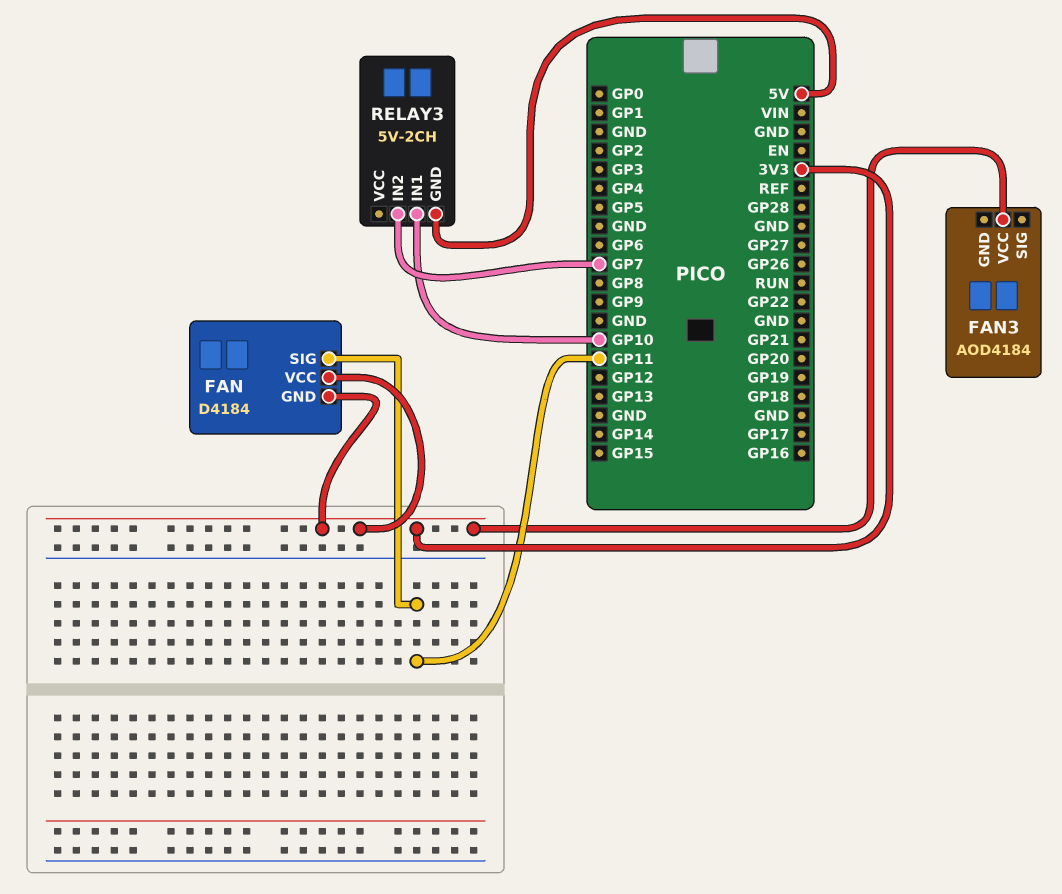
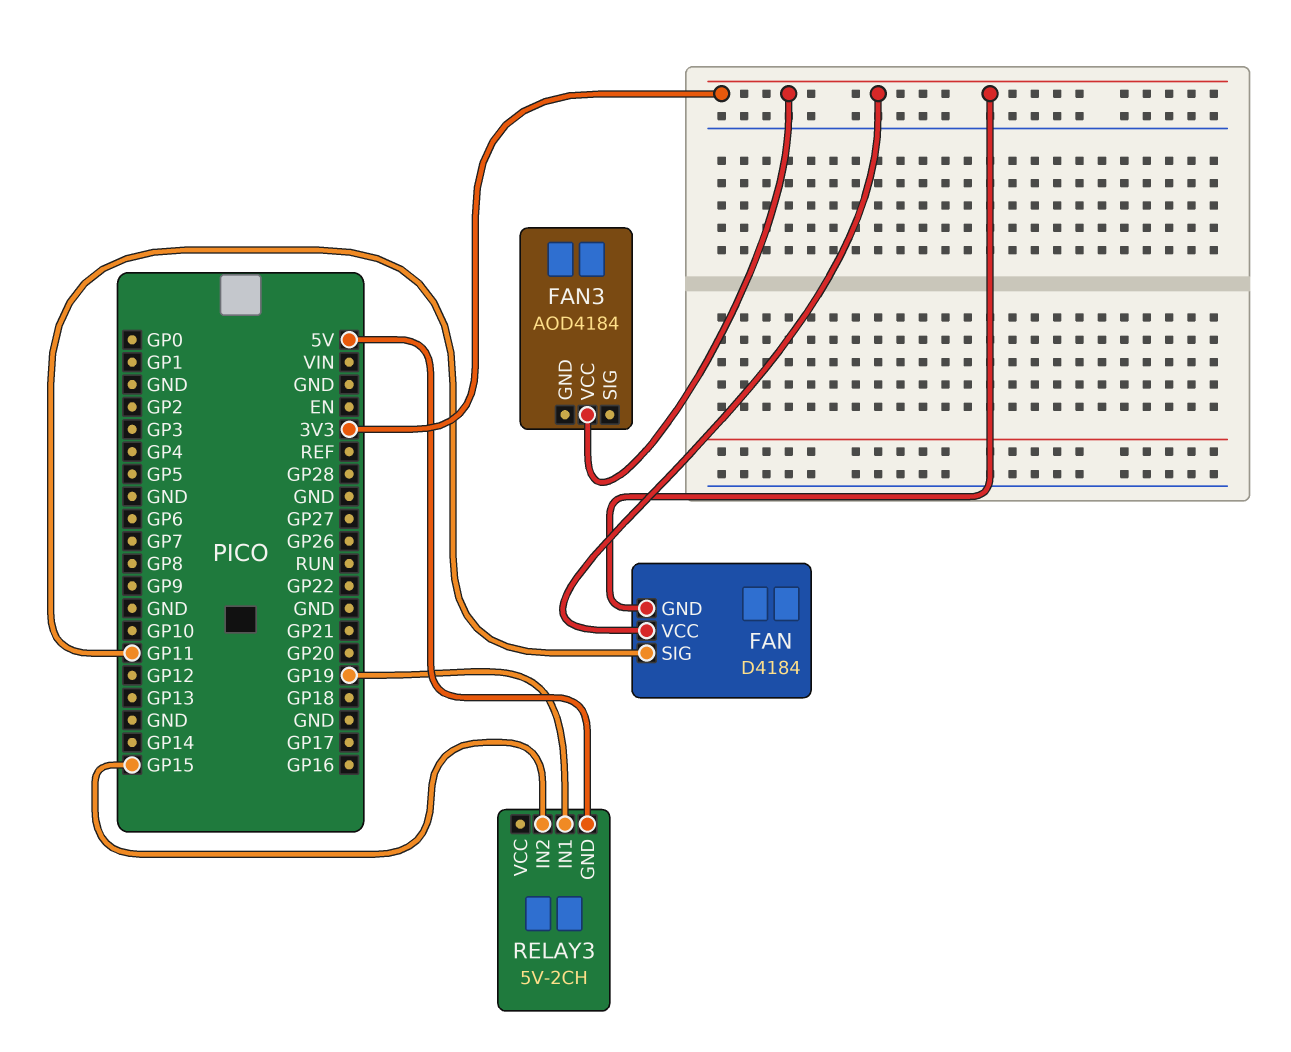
RELAY3 pin IN1: GP10 -> GP19
RELAY3 pin IN2: GP7 -> GP15

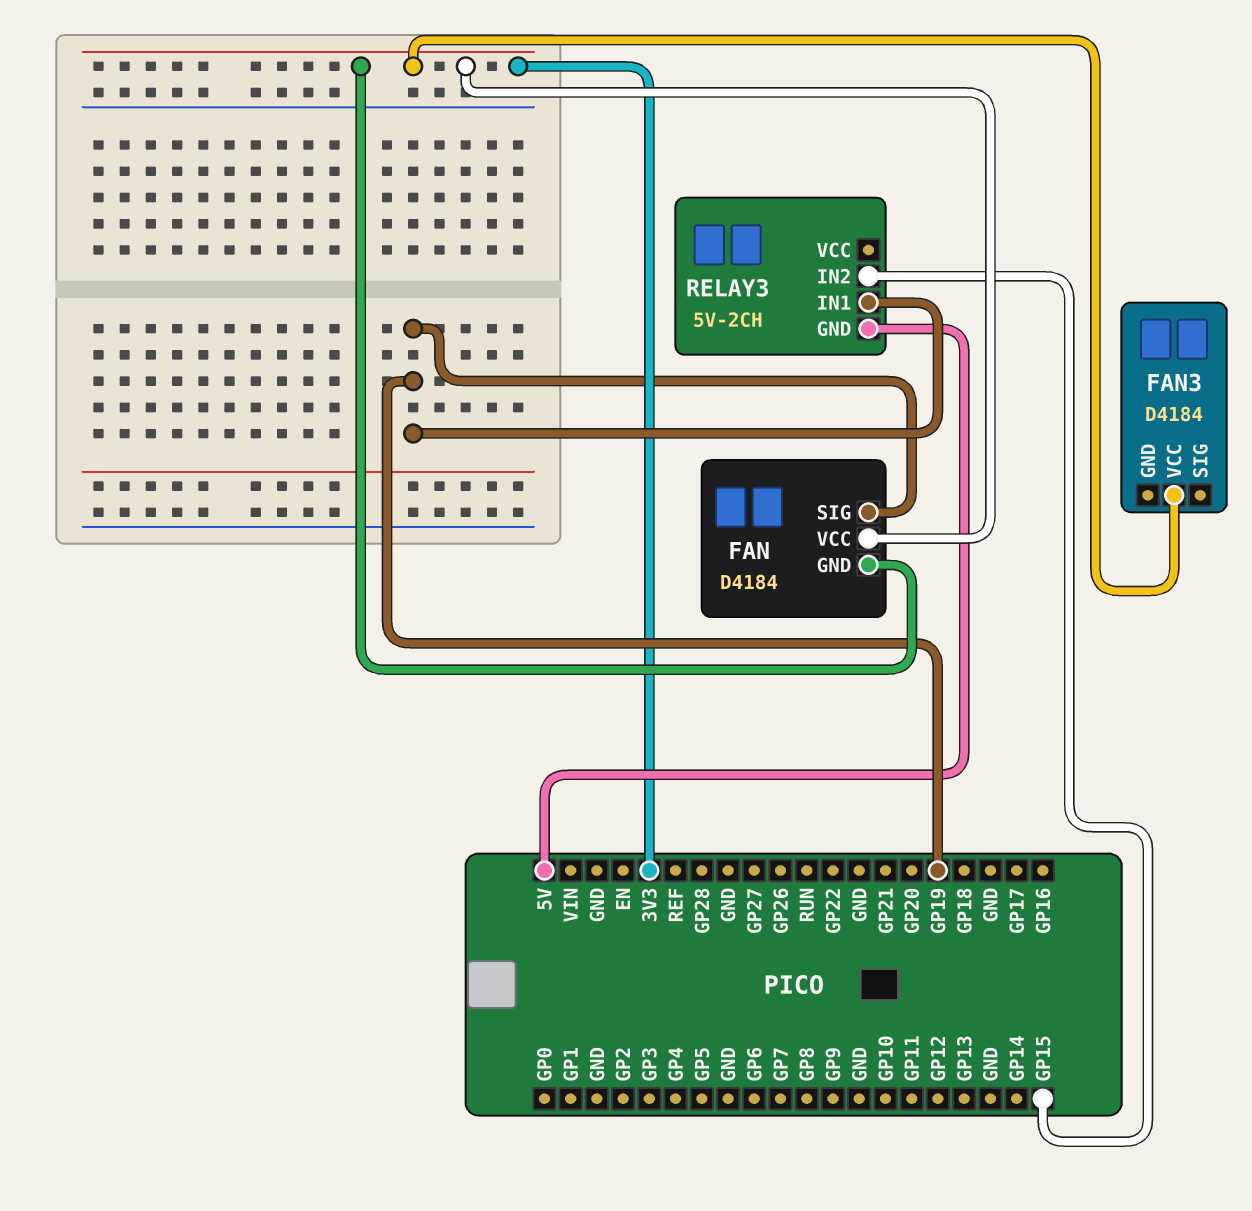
FAN pin SIG: GP11 -> GP19
FAN3: AOD4184 -> D4184

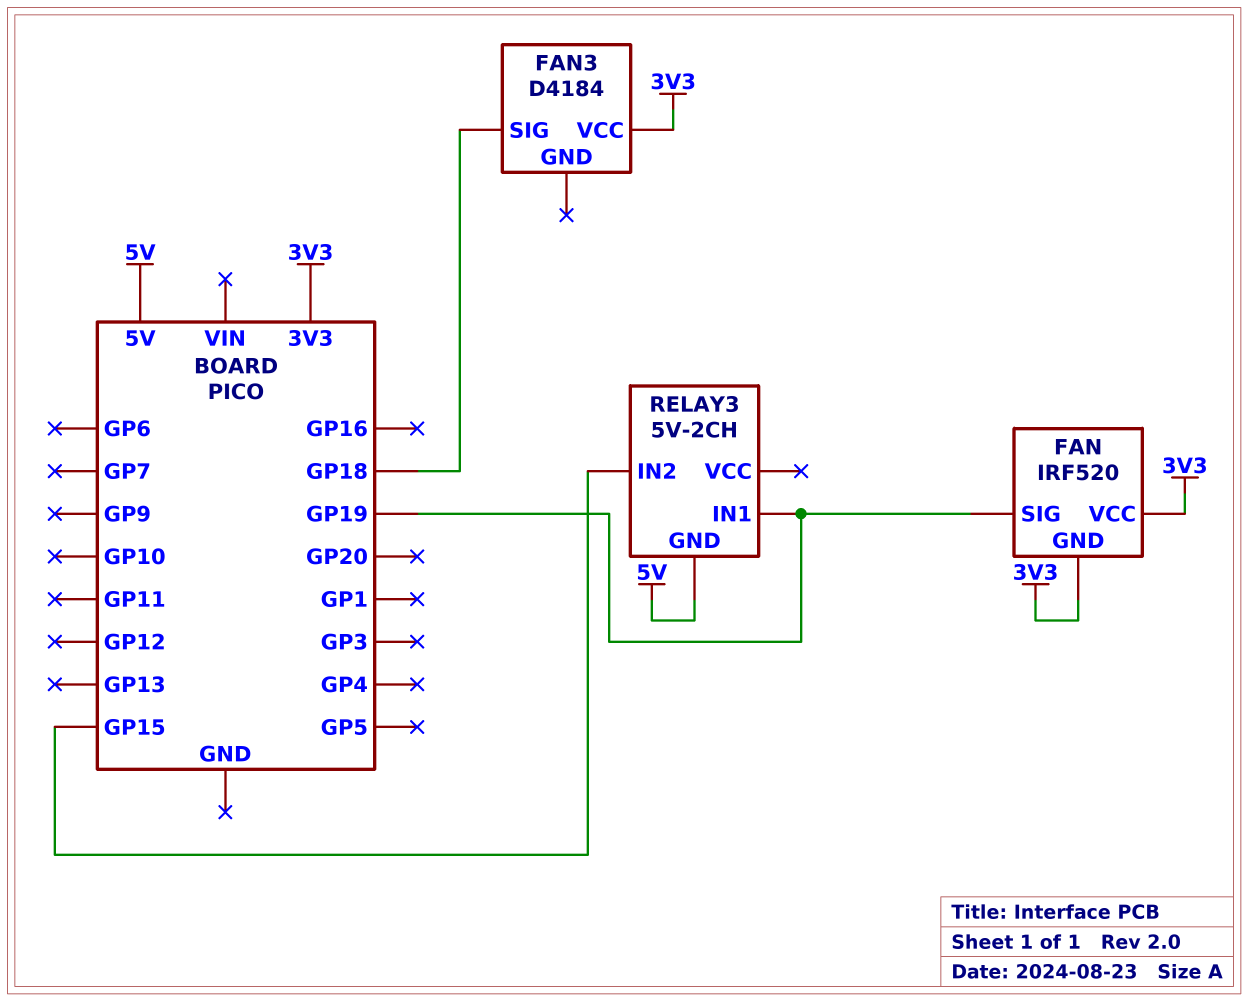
FAN: D4184 -> IRF520
FAN3 pin SIG: none -> GP18

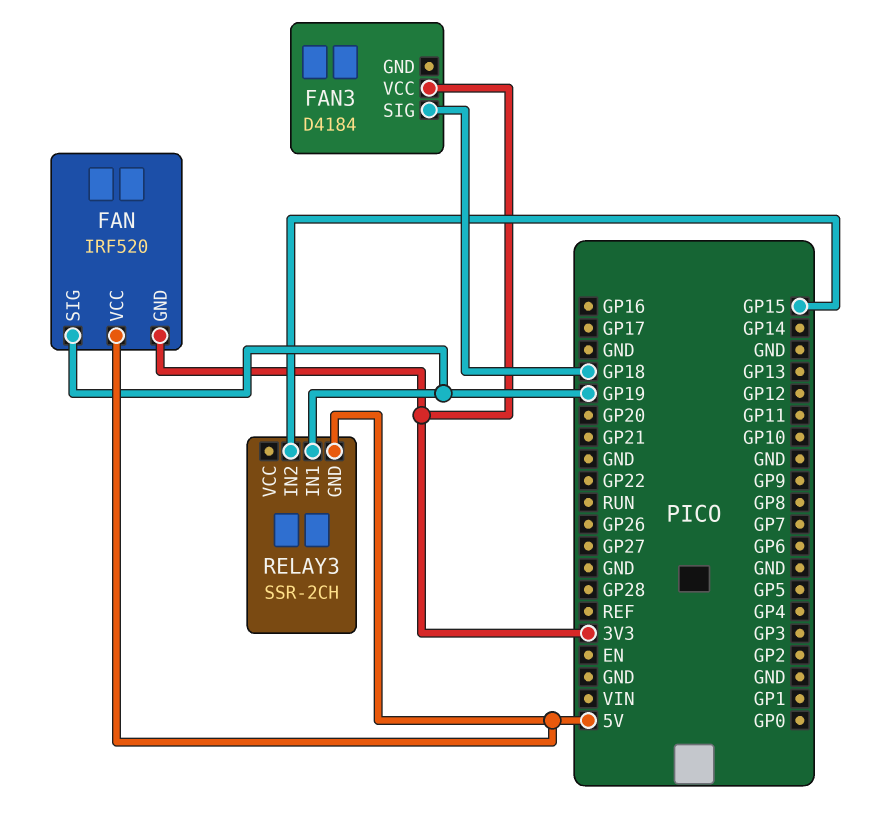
FAN pin VCC: 3V3 -> 5V
RELAY3: 5V-2CH -> SSR-2CH

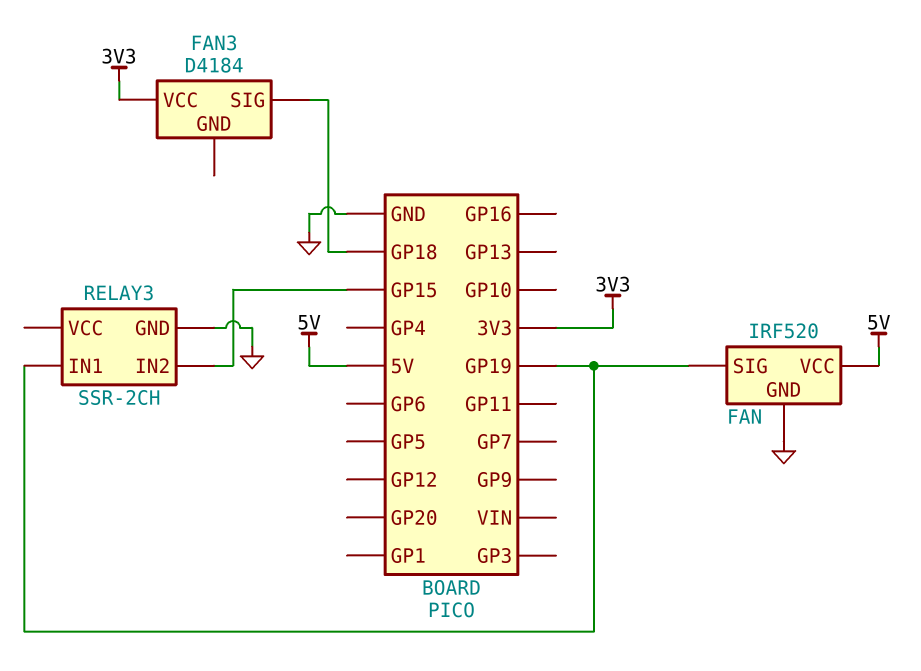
FAN pin GND: 3V3 -> GND
RELAY3 pin GND: 5V -> GND

